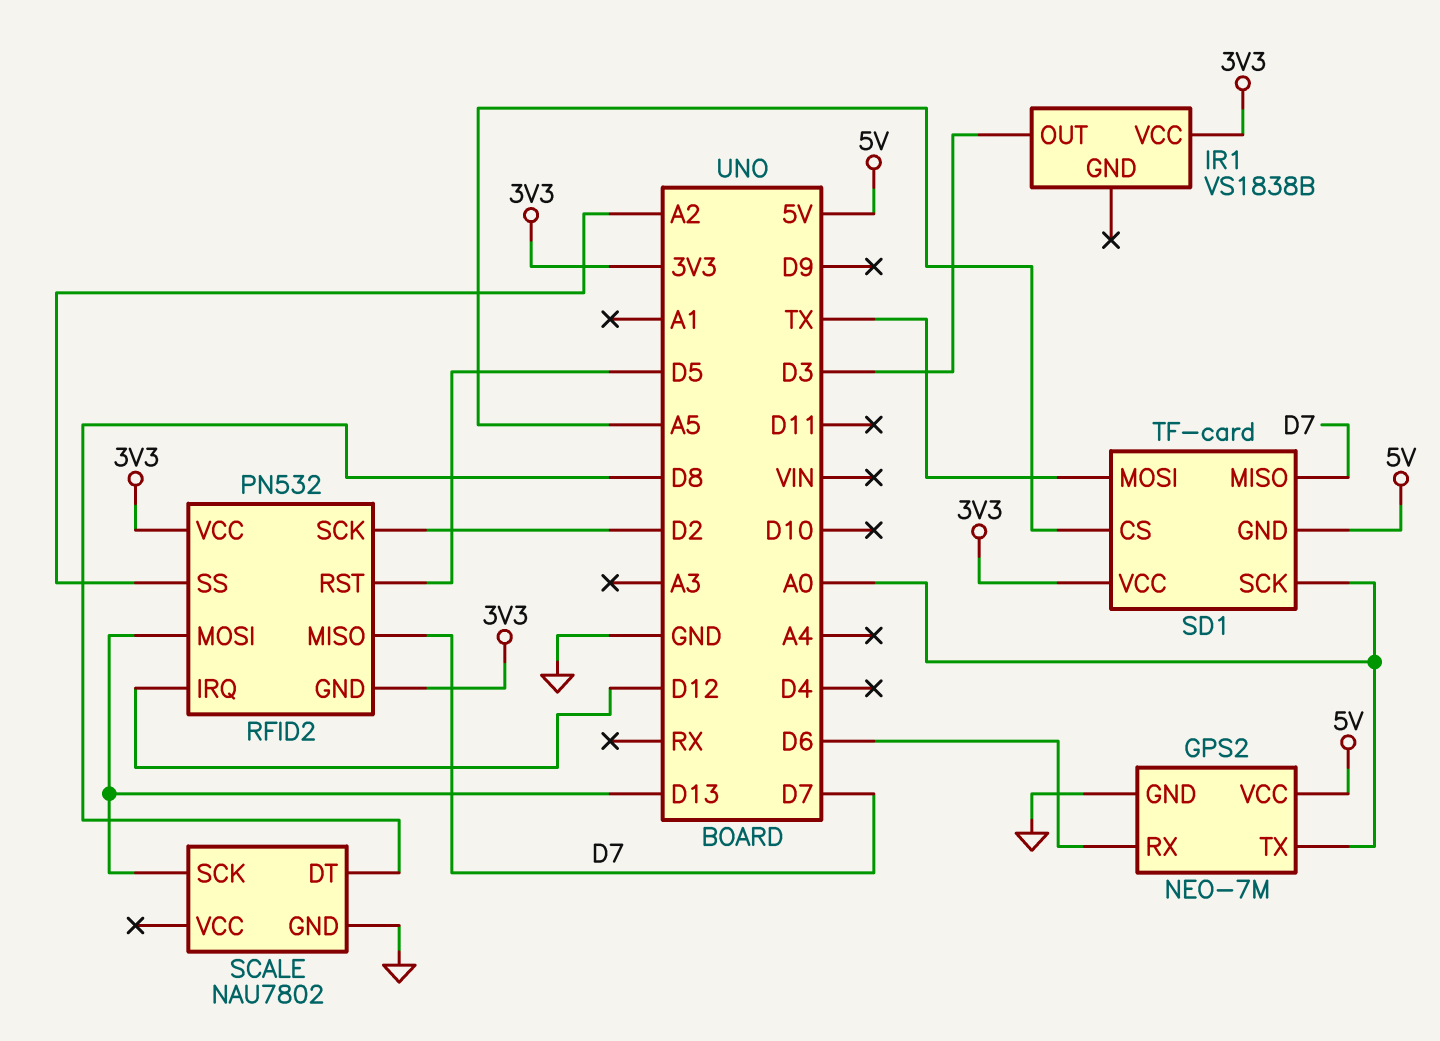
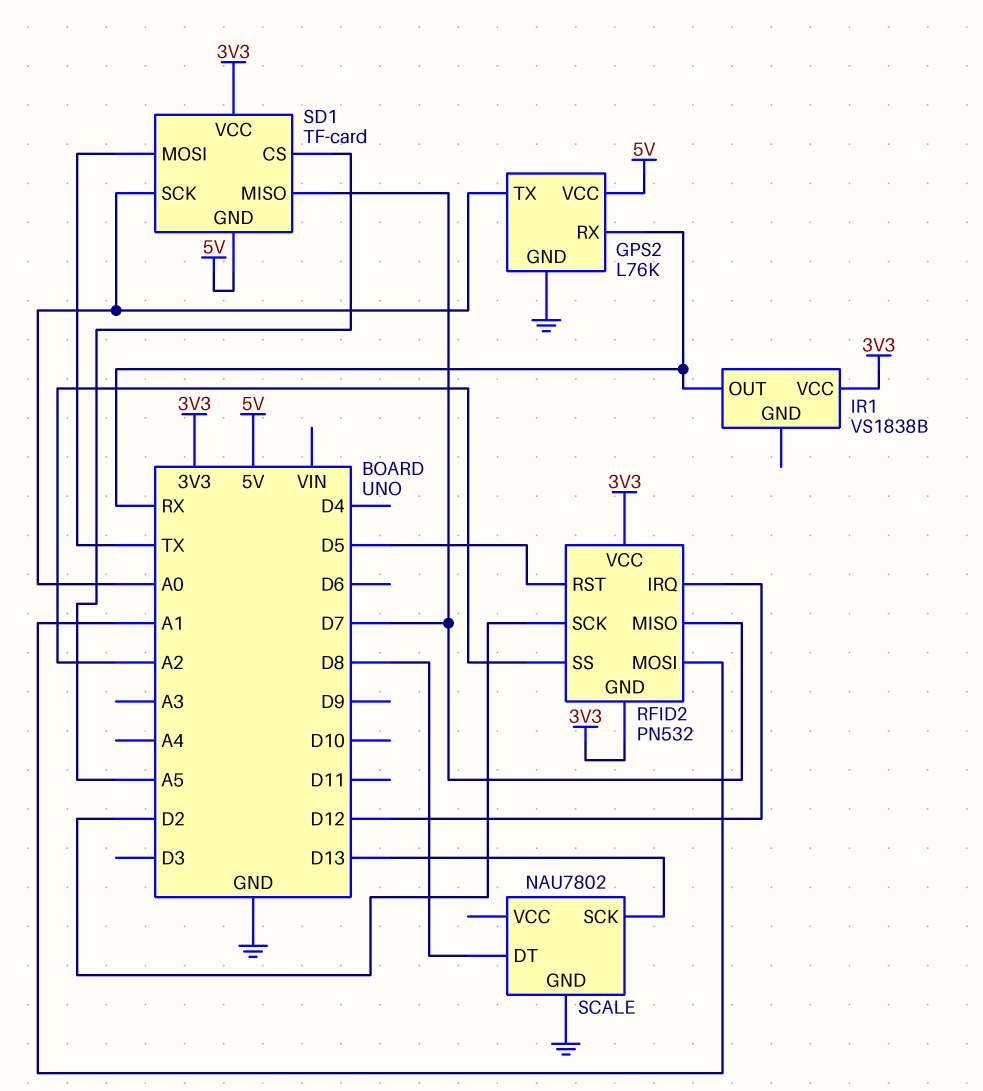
GPS2: NEO-7M -> L76K
GPS2 pin RX: D6 -> RX
IR1 pin OUT: D3 -> RX
RFID2 pin MOSI: D13 -> A1

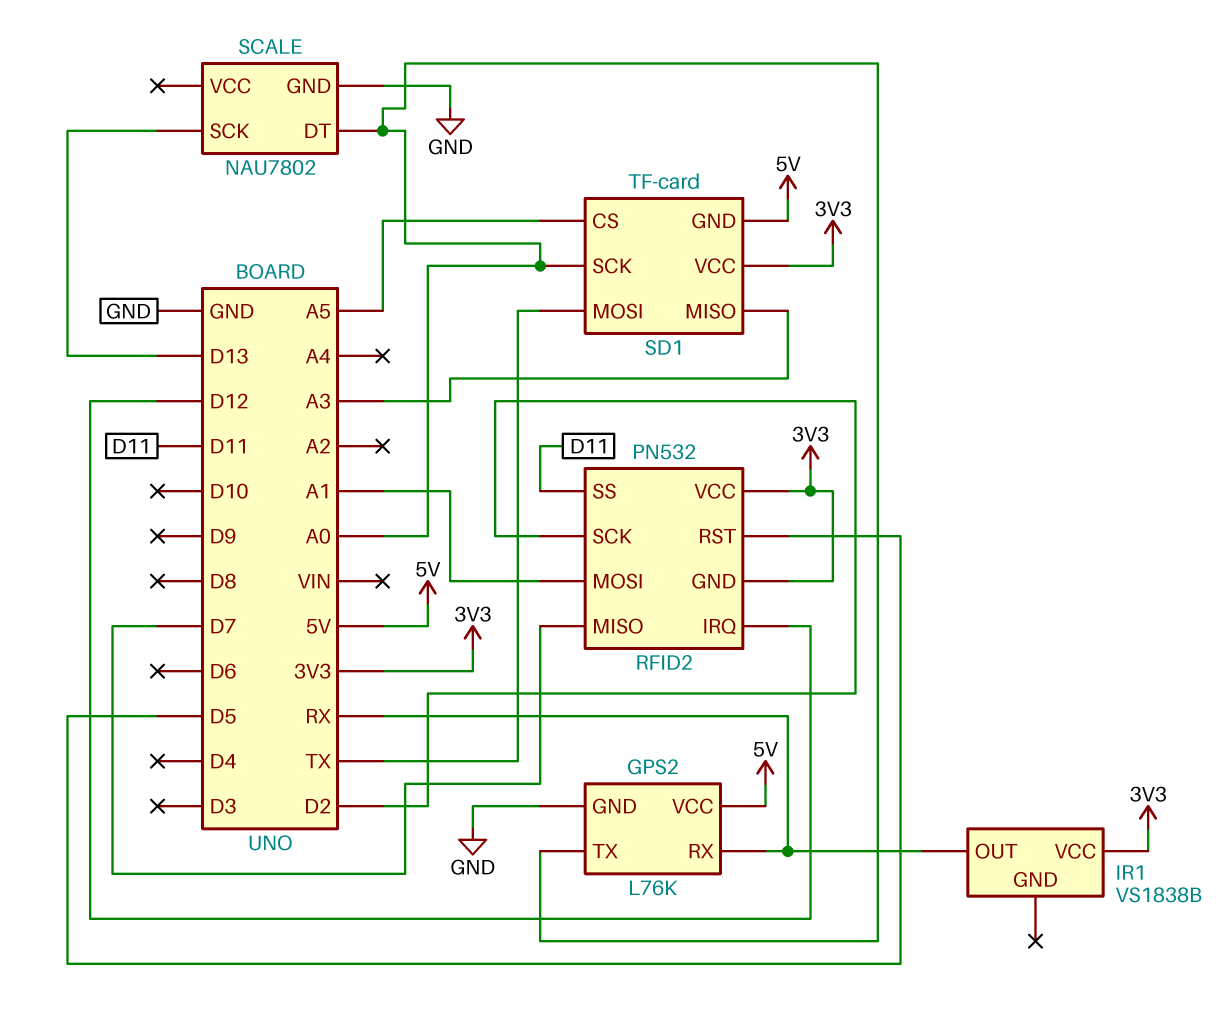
RFID2 pin SS: A2 -> D11
SCALE pin DT: D8 -> A0
SD1 pin MISO: D7 -> A3

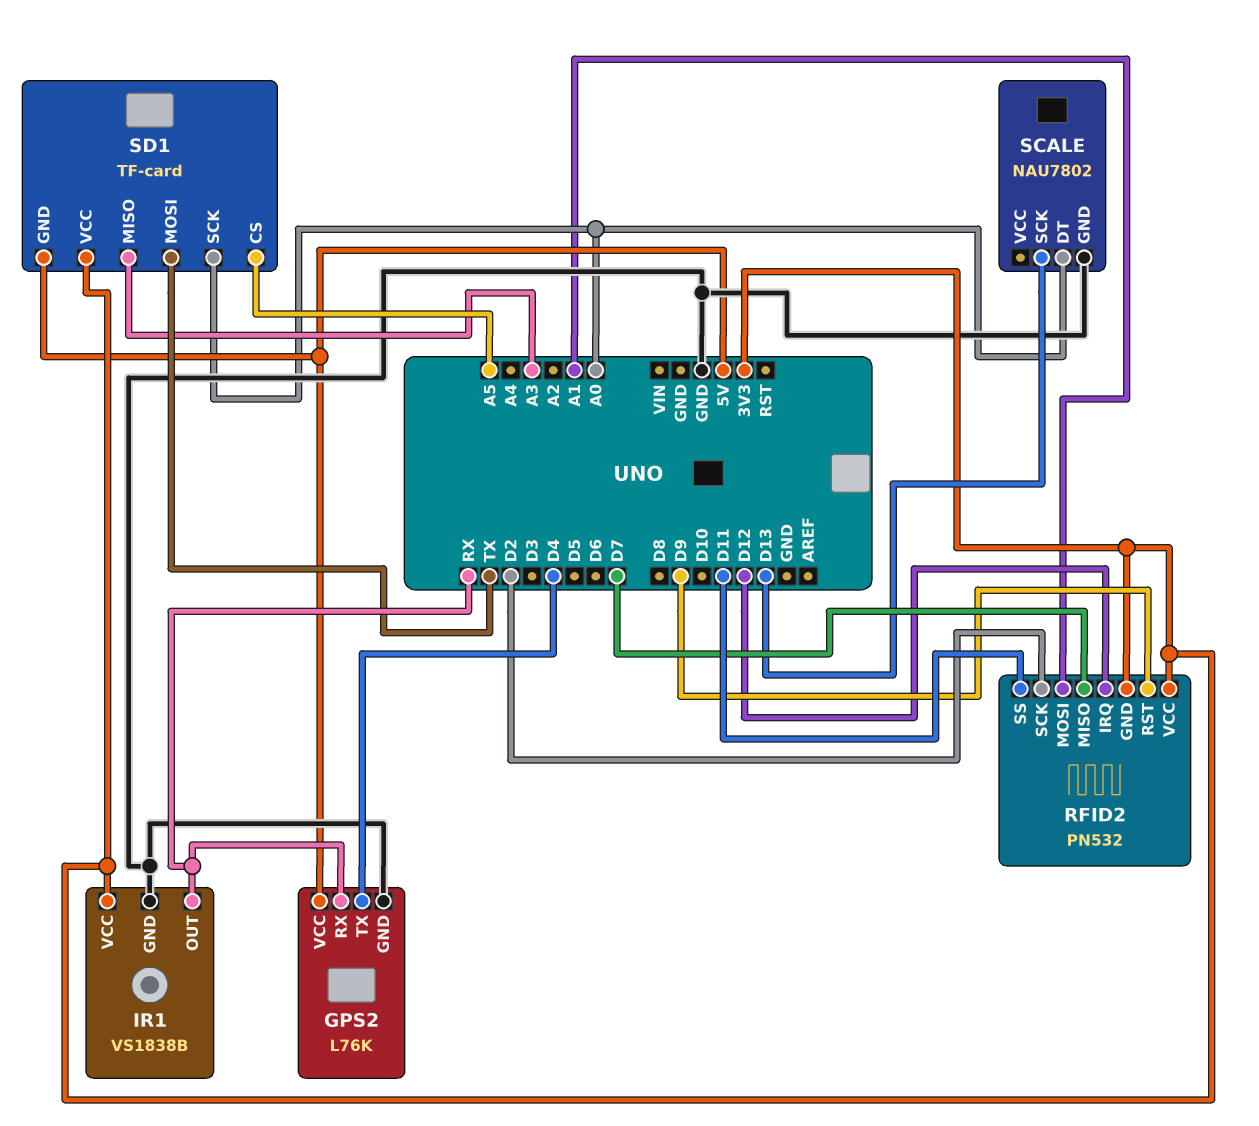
GPS2 pin TX: A0 -> D4
IR1 pin GND: none -> GND
RFID2 pin RST: D5 -> D9

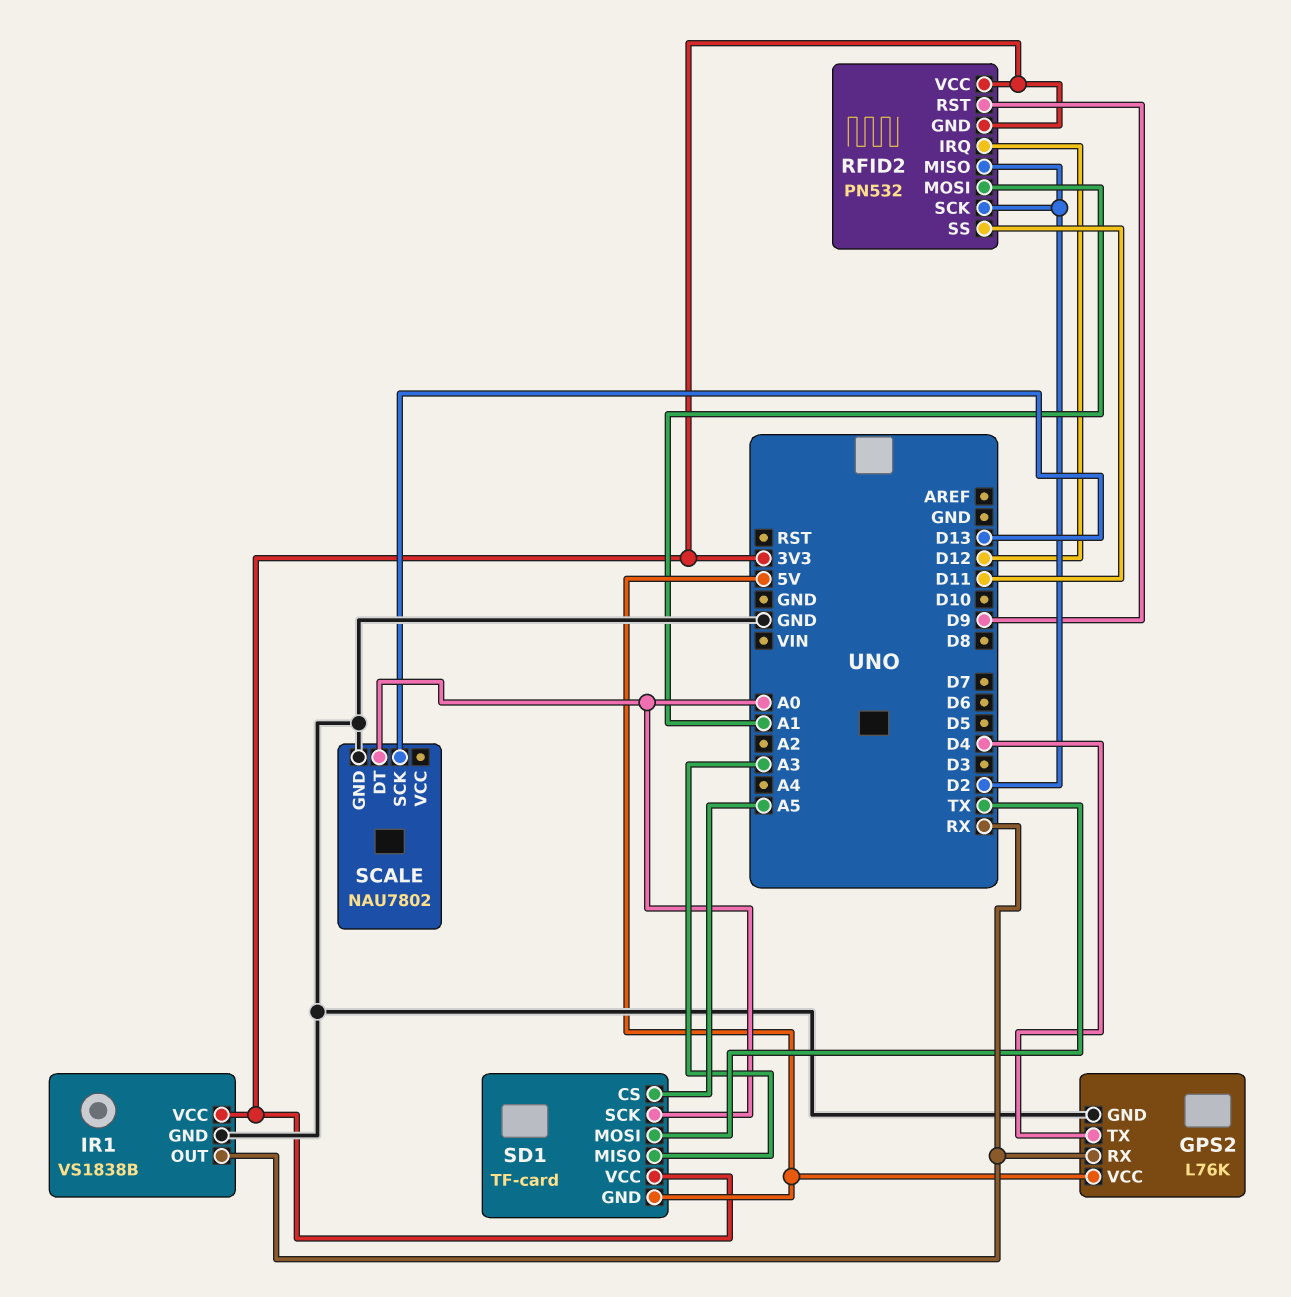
RFID2 pin MISO: D7 -> D2

